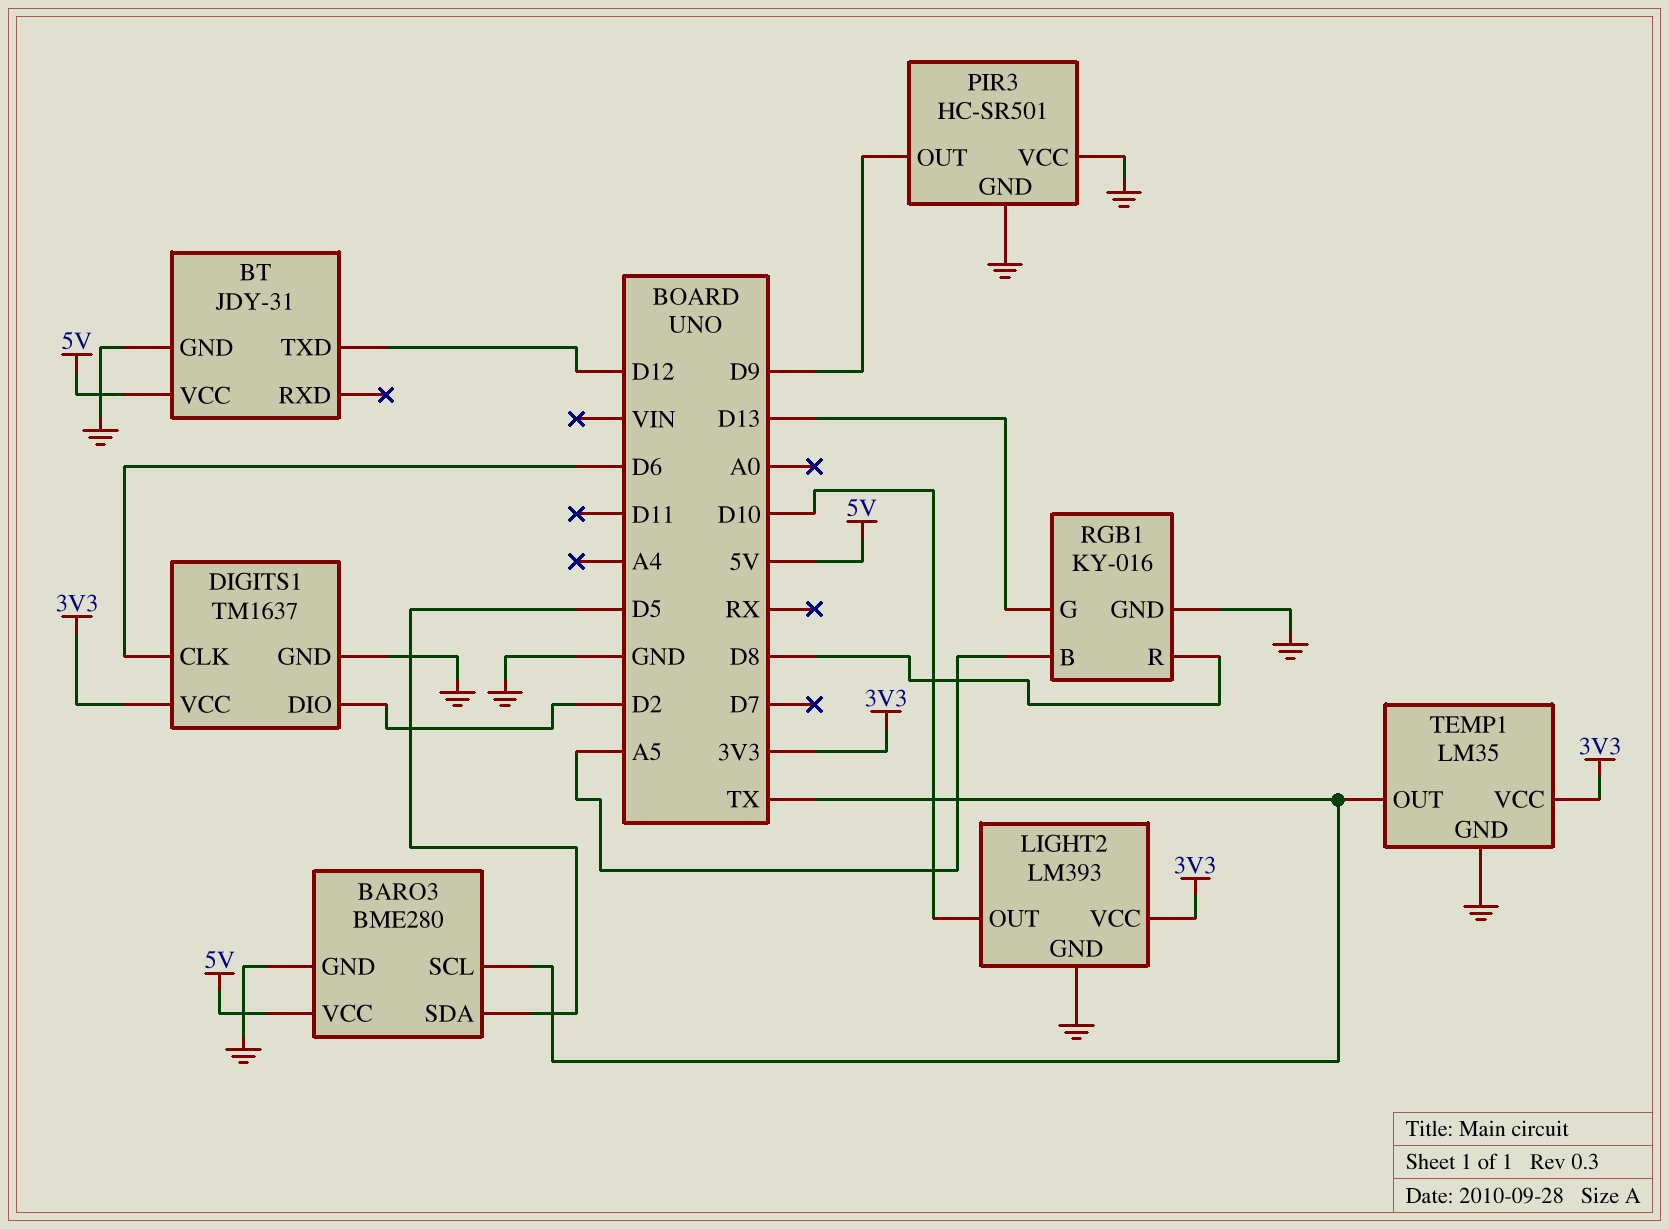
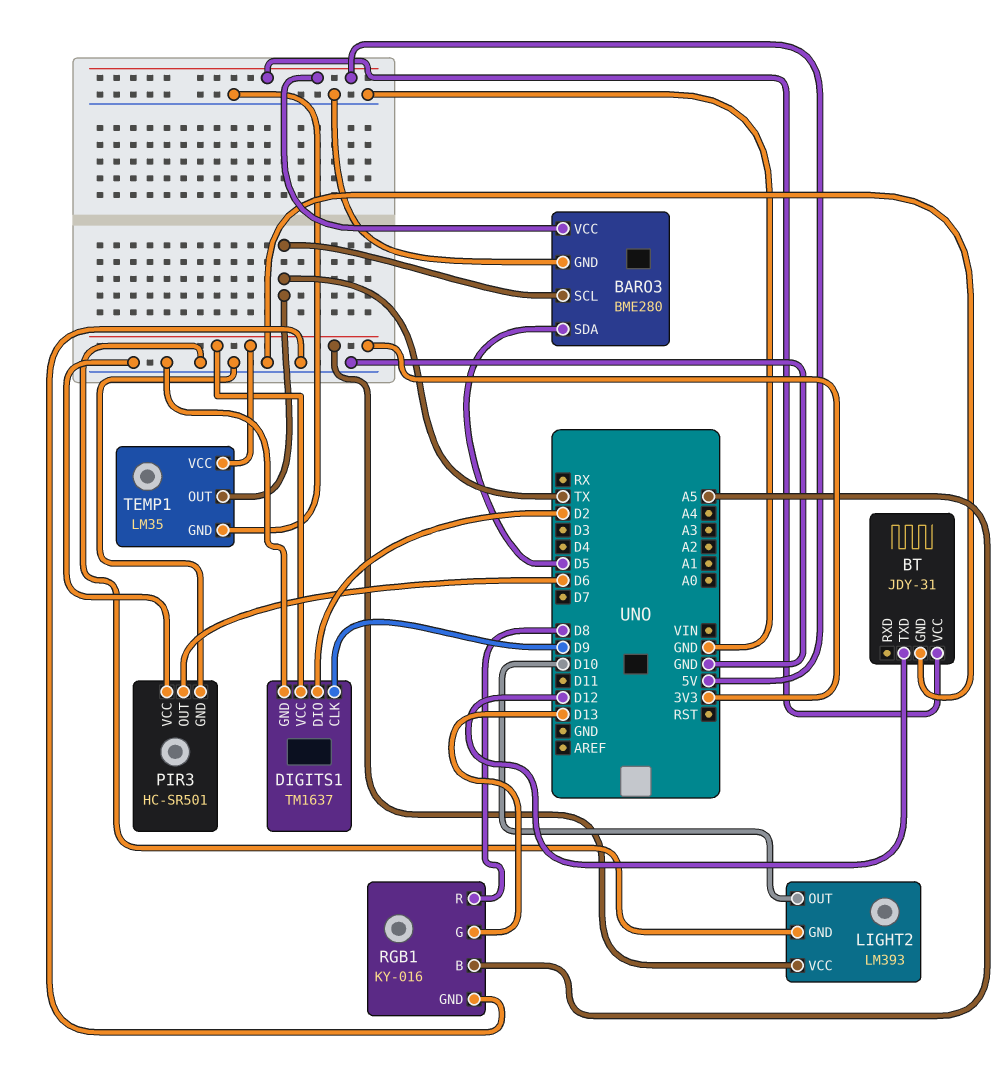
DIGITS1 pin CLK: D6 -> D9
PIR3 pin OUT: D9 -> D6

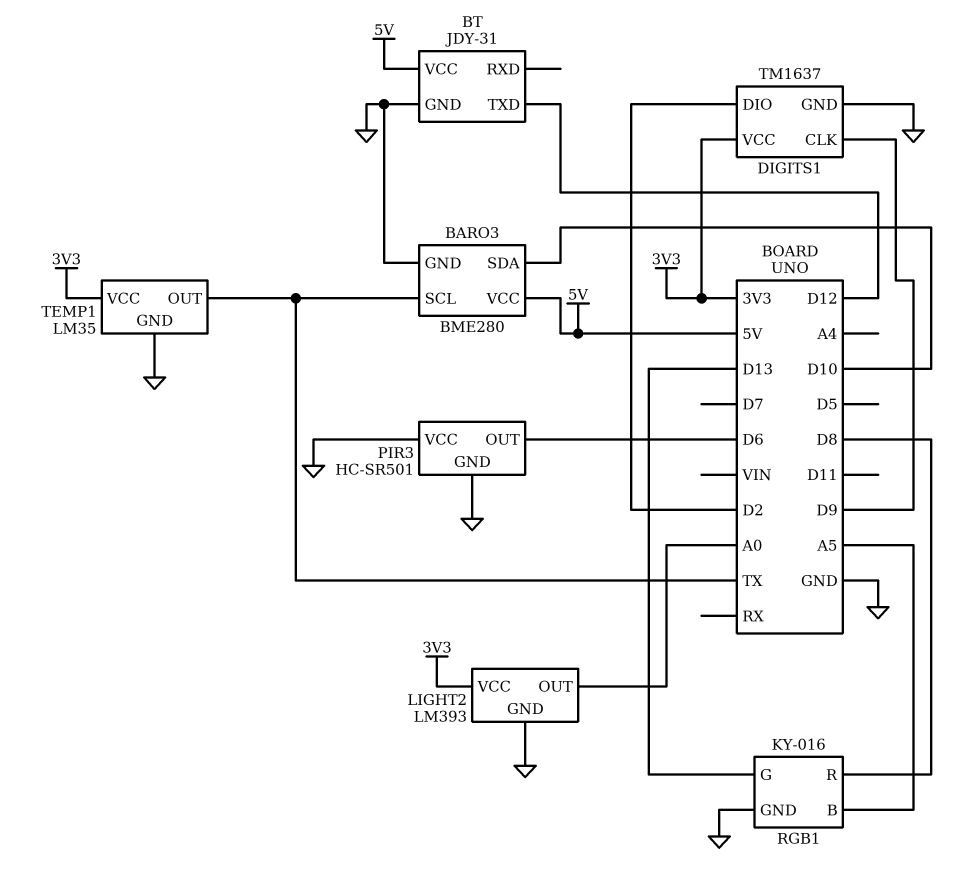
BARO3 pin SDA: D5 -> D10
LIGHT2 pin OUT: D10 -> A0

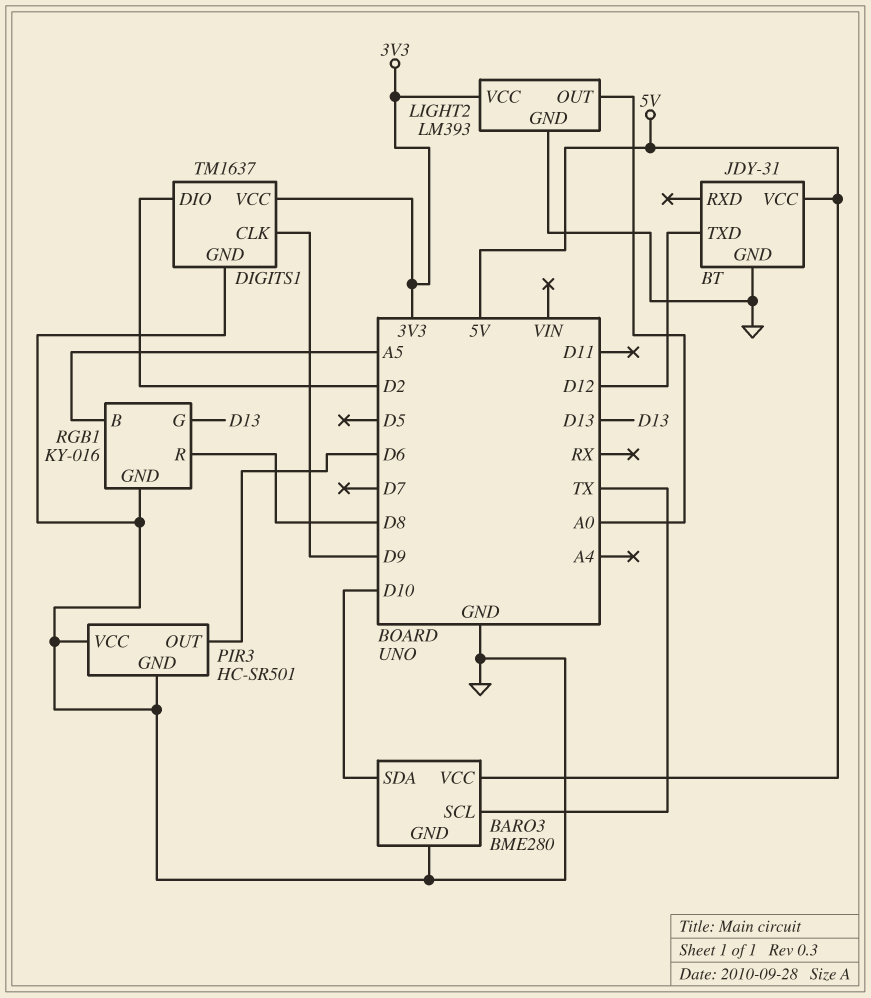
TEMP1: LM35 -> none
TEMP1 pin GND: GND -> none
TEMP1 pin OUT: TX -> none
TEMP1 pin VCC: 3V3 -> none

